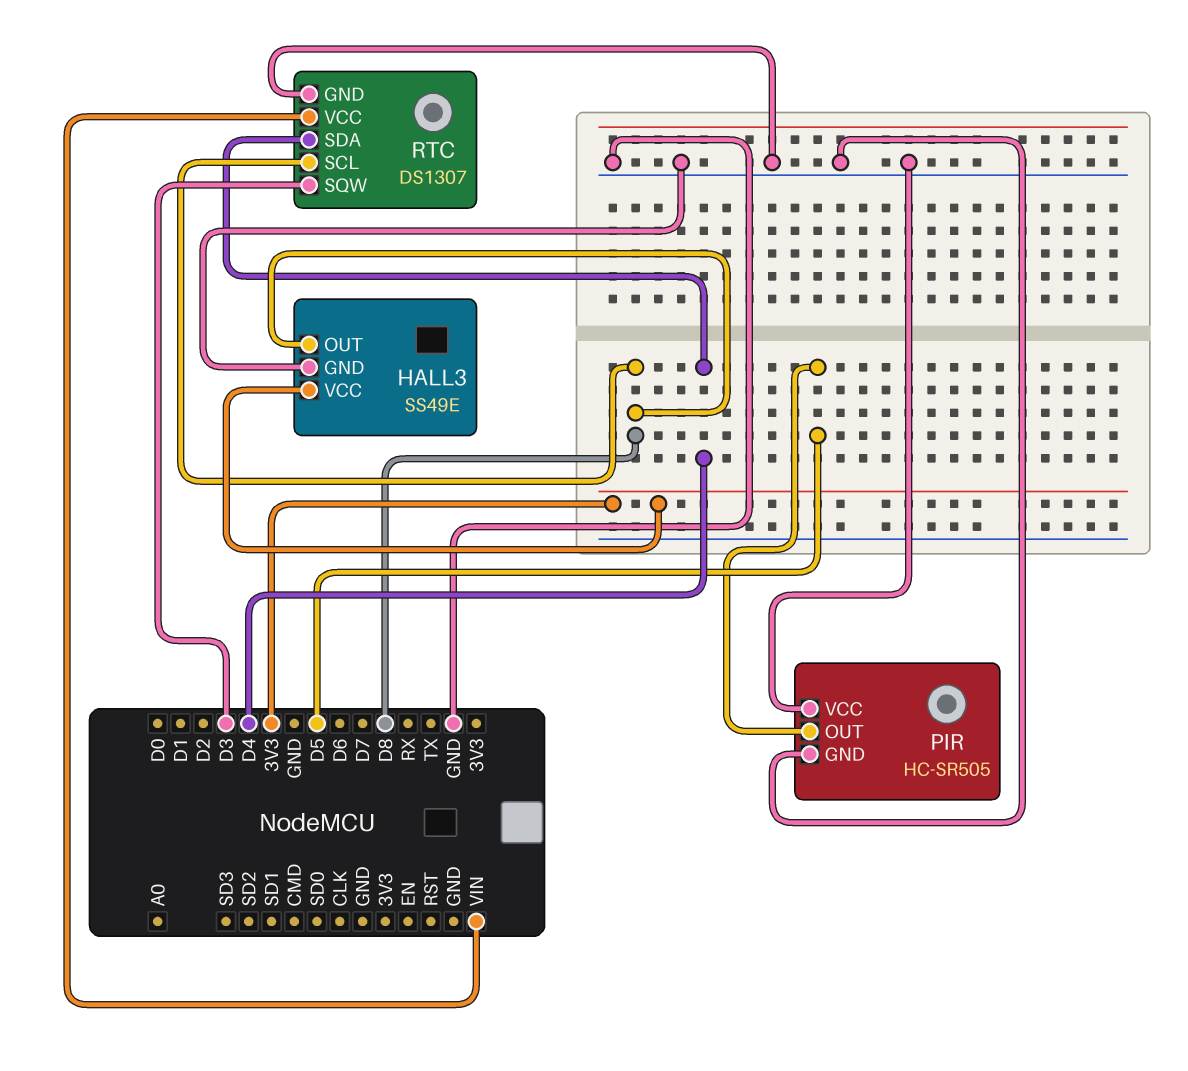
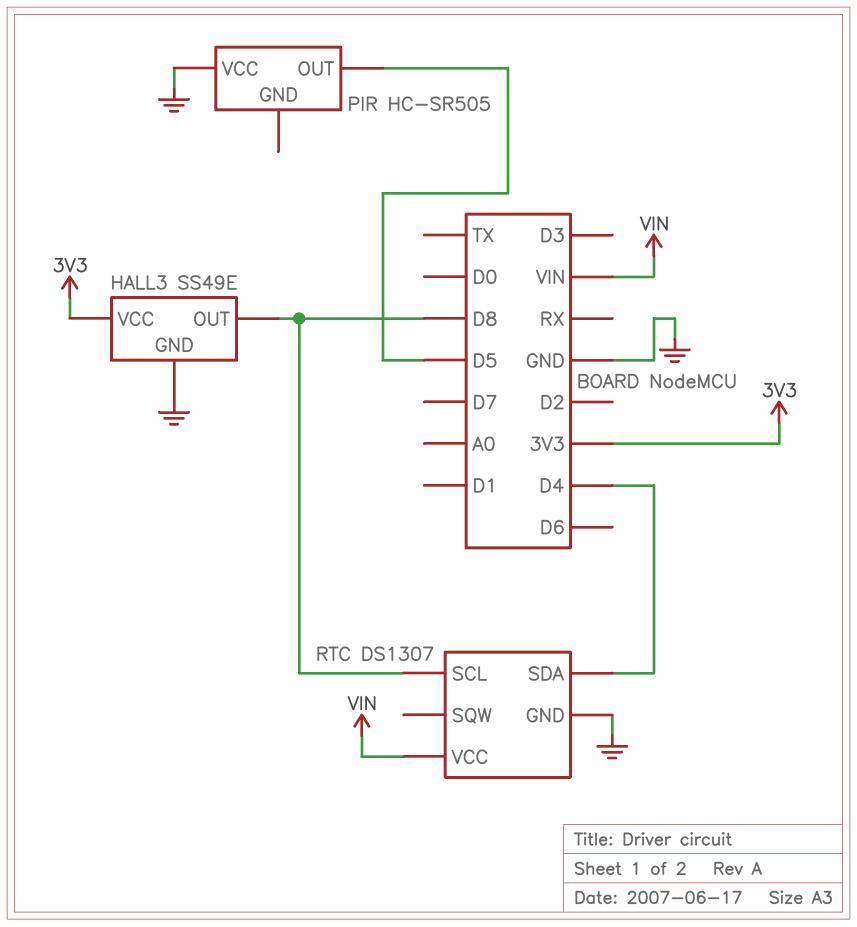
PIR pin GND: GND -> none
RTC pin SQW: D3 -> none

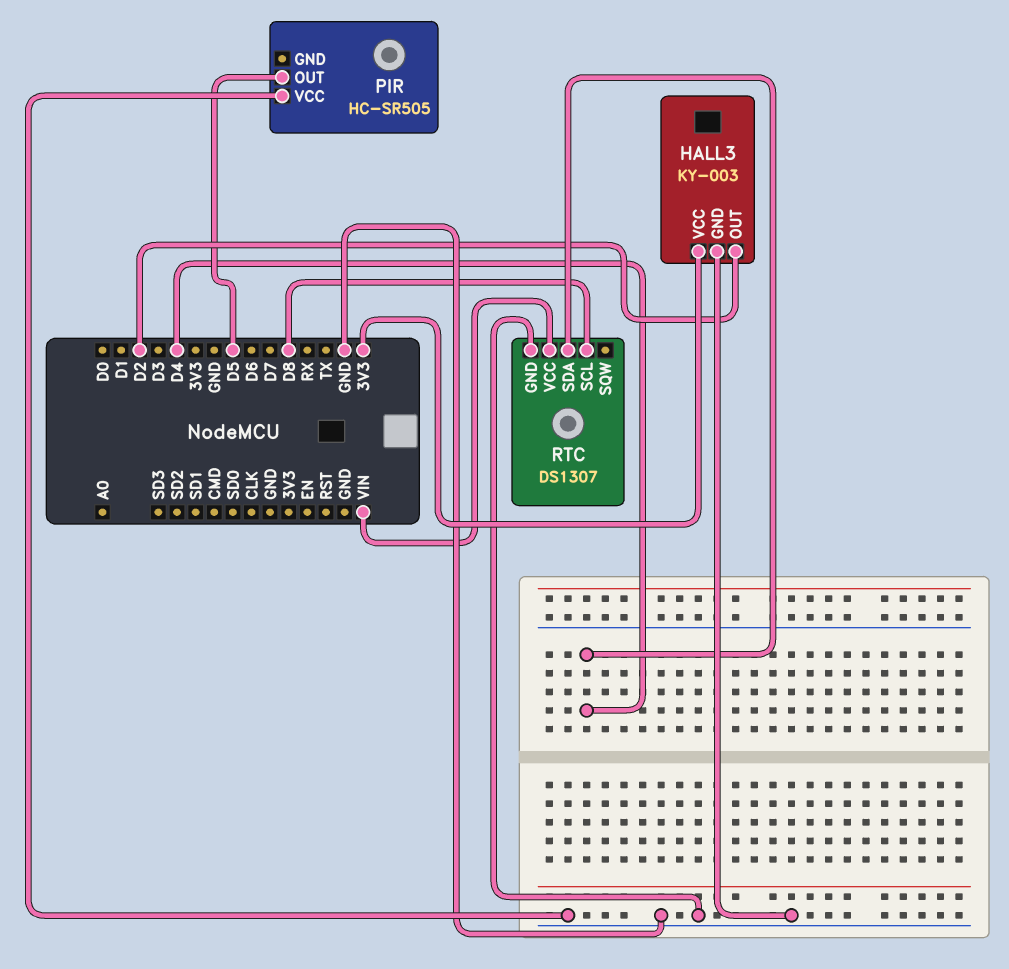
HALL3: SS49E -> KY-003
HALL3 pin OUT: D8 -> D2

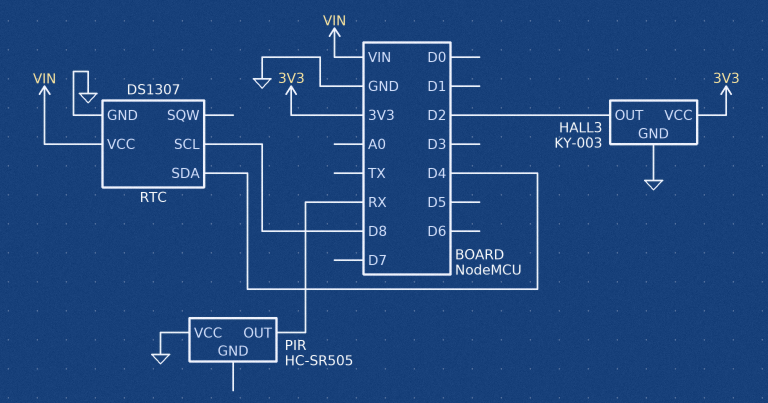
PIR pin OUT: D5 -> RX

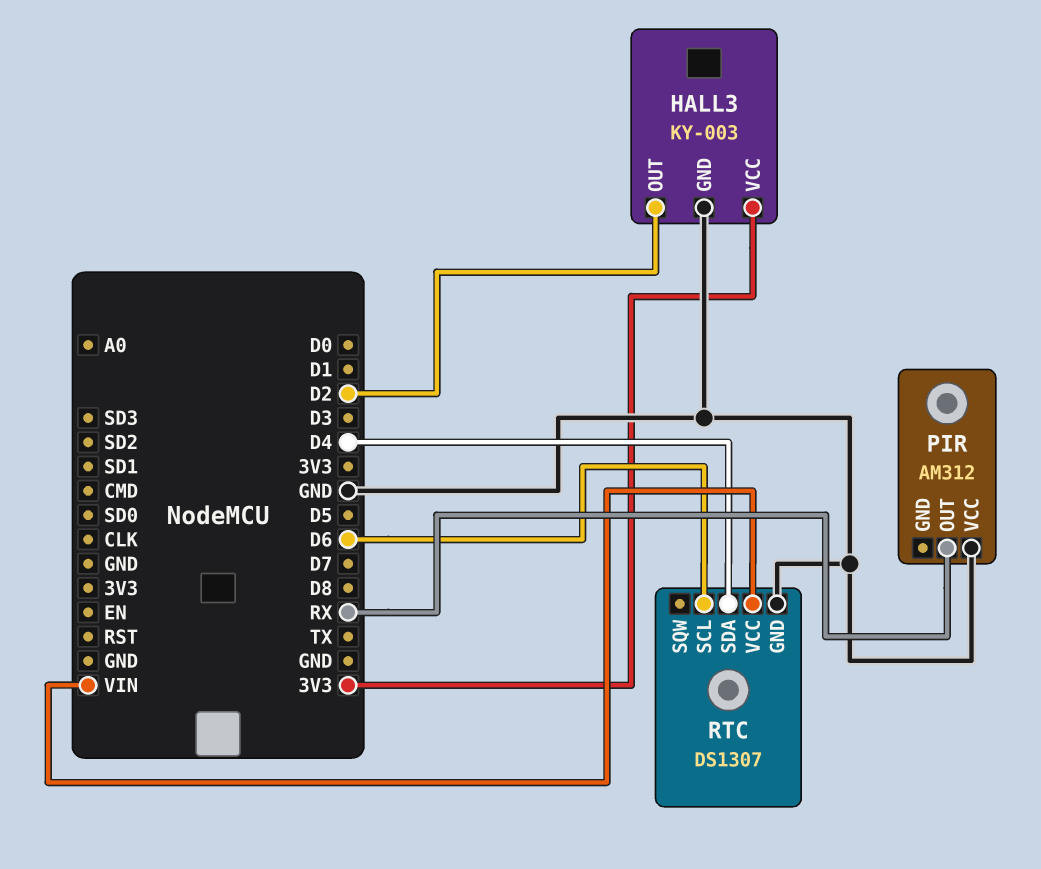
PIR: HC-SR505 -> AM312
RTC pin SCL: D8 -> D6

